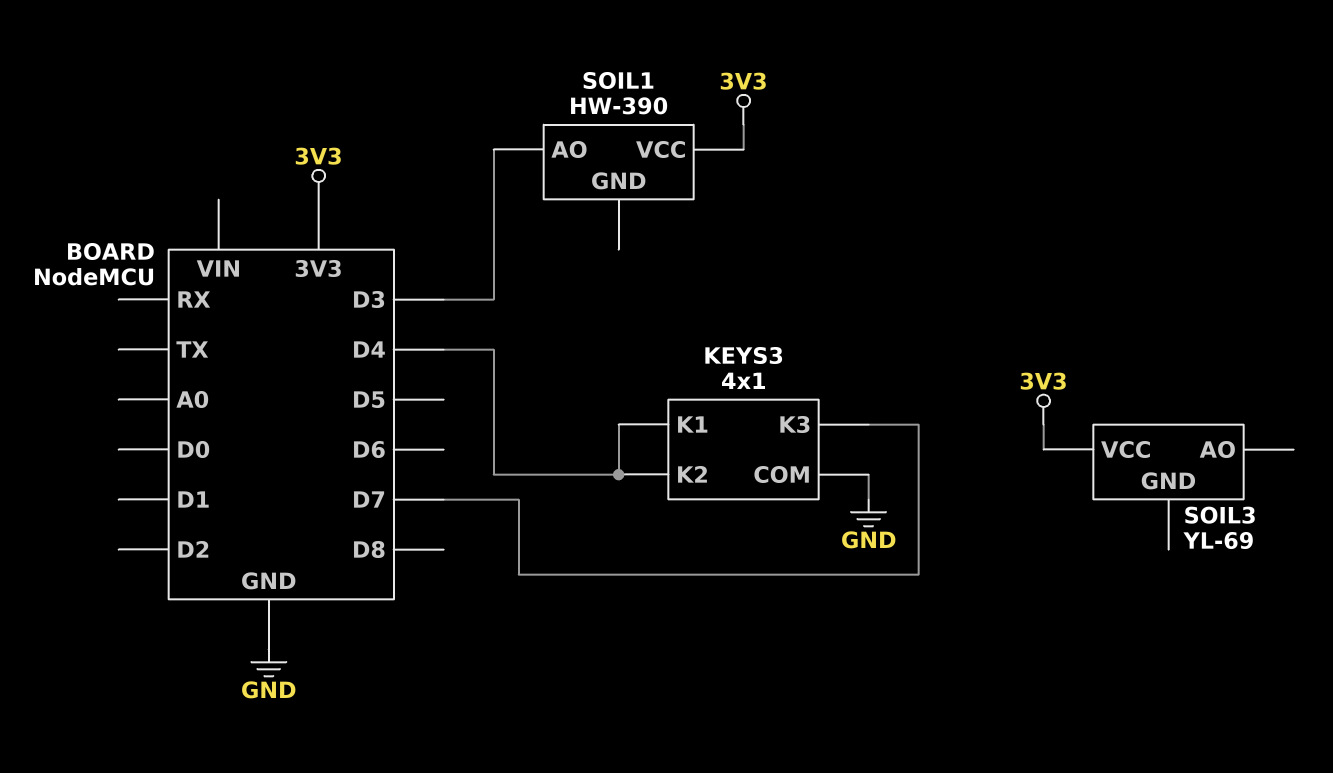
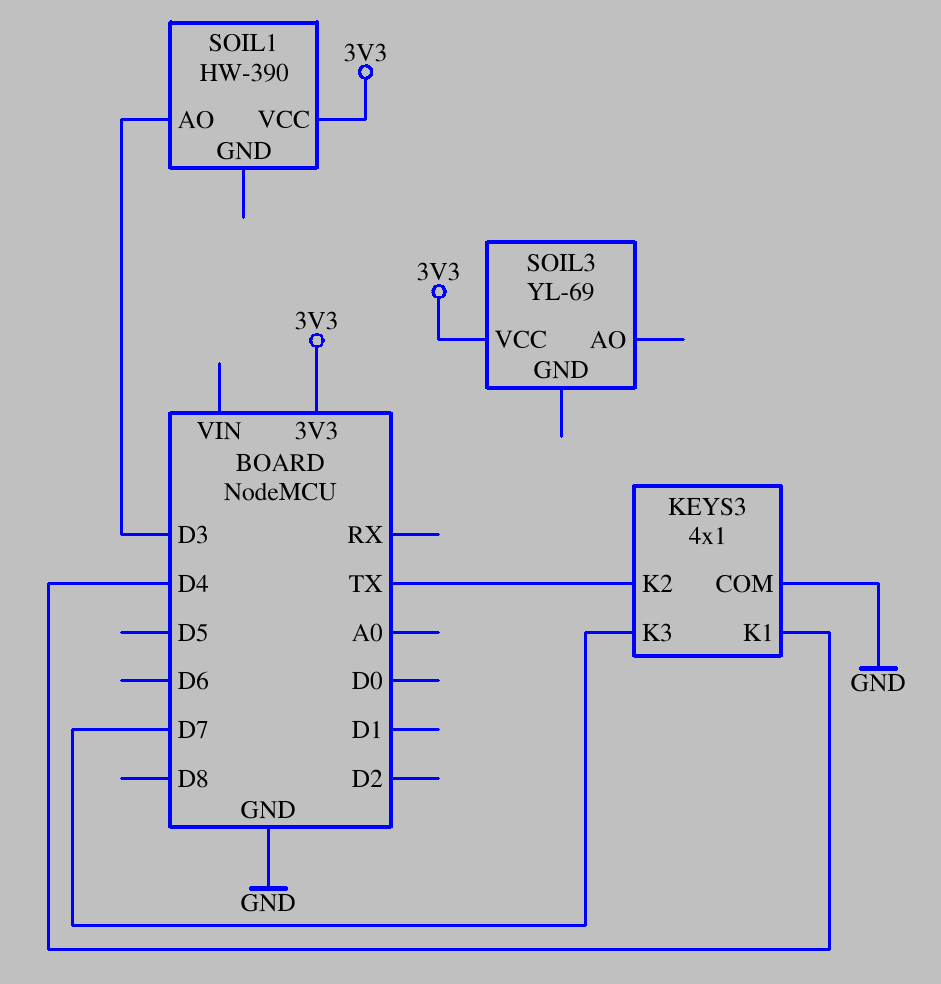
KEYS3 pin K2: D4 -> TX

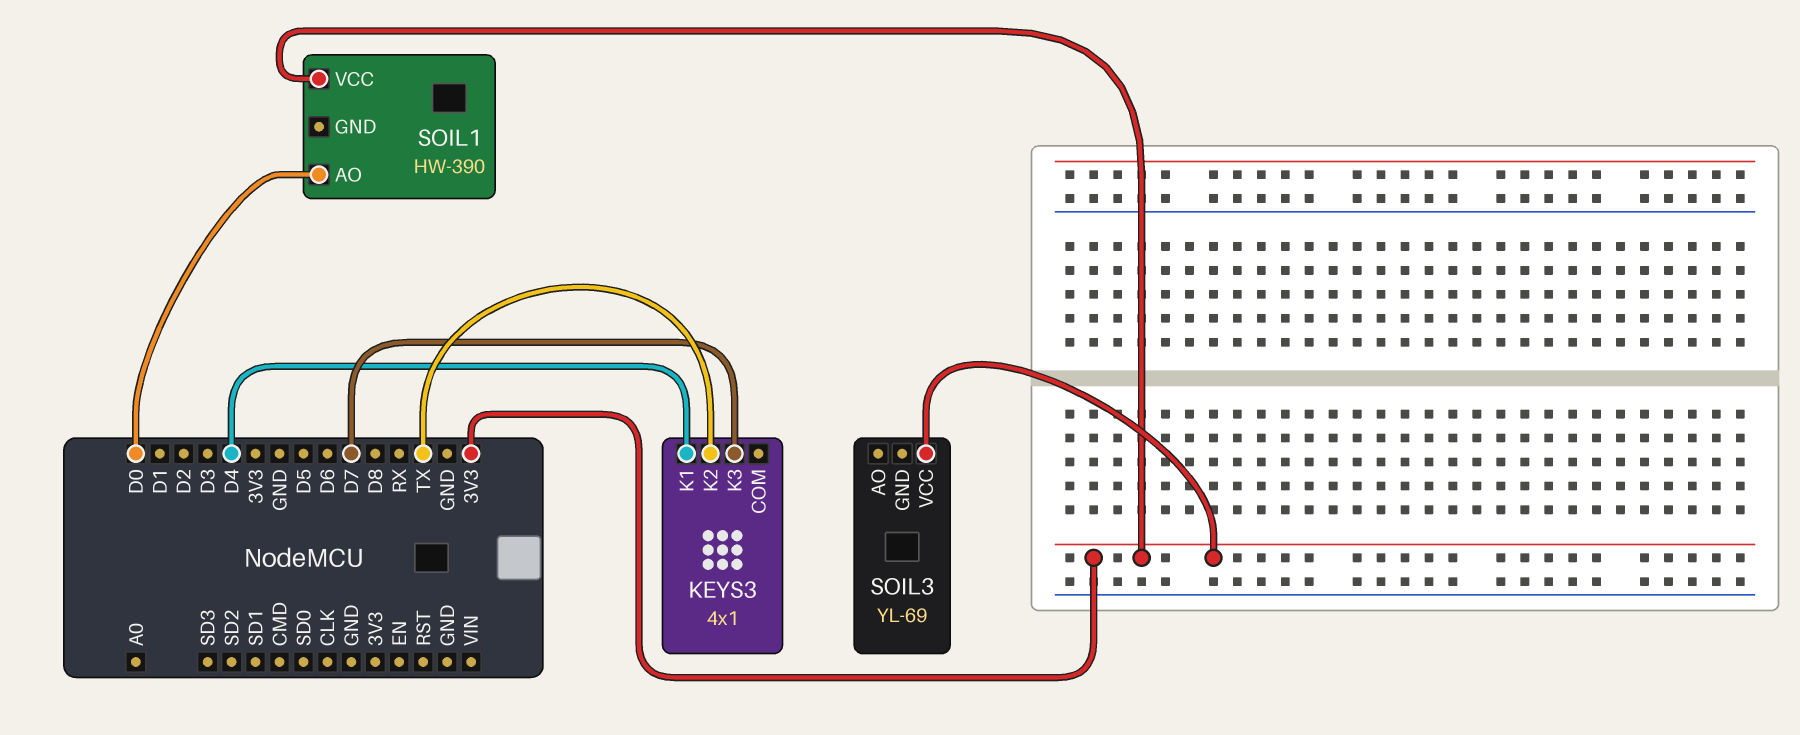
KEYS3 pin COM: GND -> none
SOIL1 pin AO: D3 -> D0

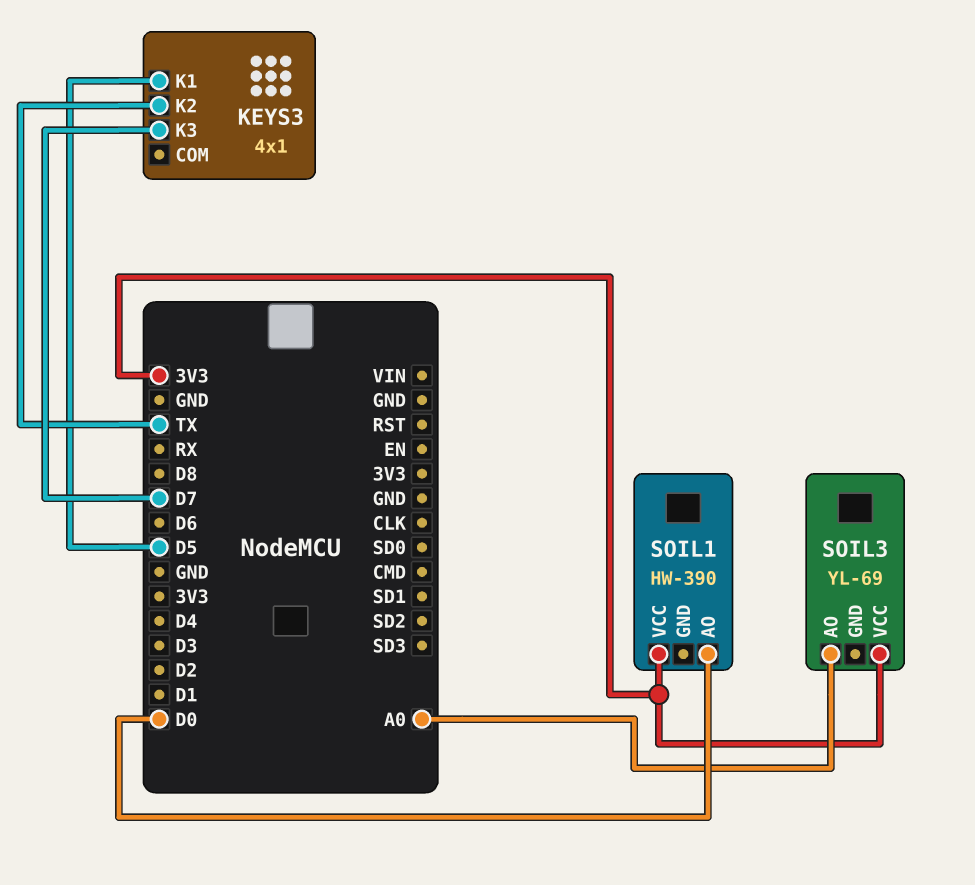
KEYS3 pin K1: D4 -> D5
SOIL3 pin AO: none -> A0

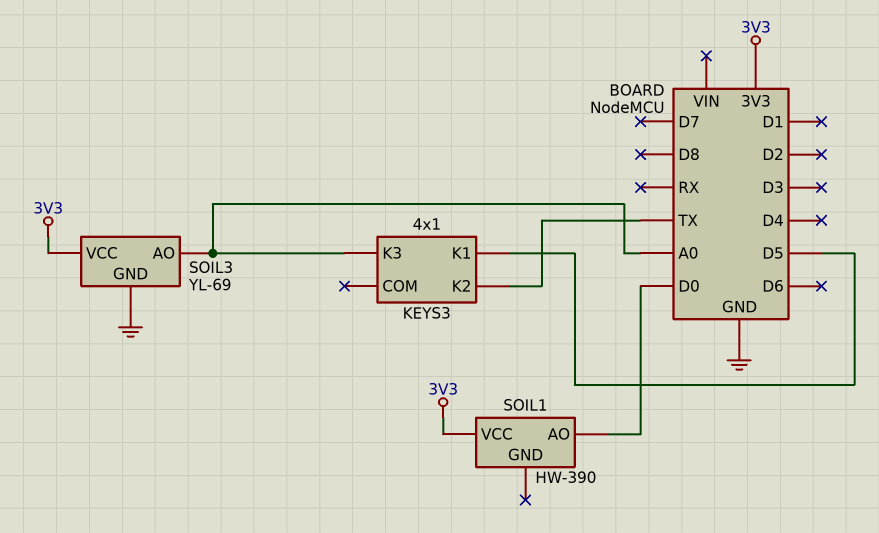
KEYS3 pin K3: D7 -> A0
SOIL3 pin GND: none -> GND

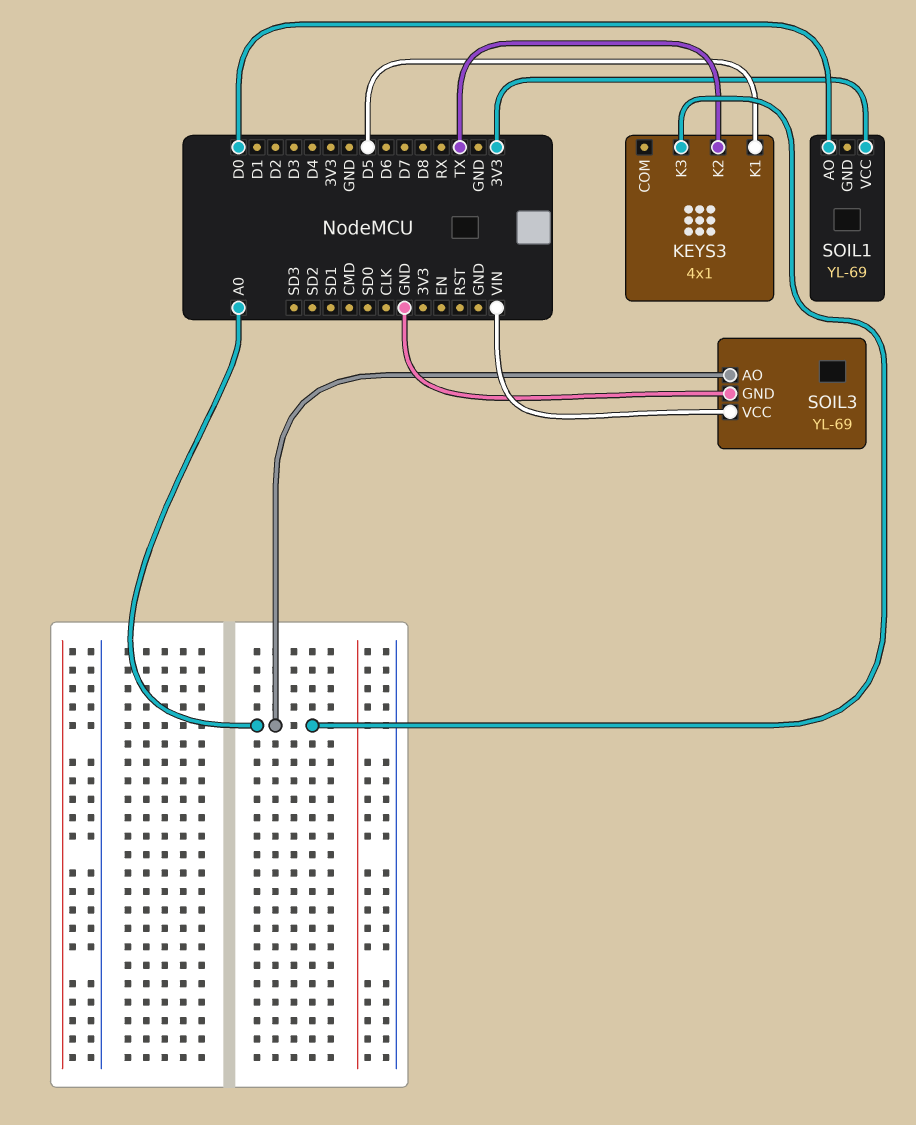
SOIL1: HW-390 -> YL-69
SOIL3 pin VCC: 3V3 -> VIN

